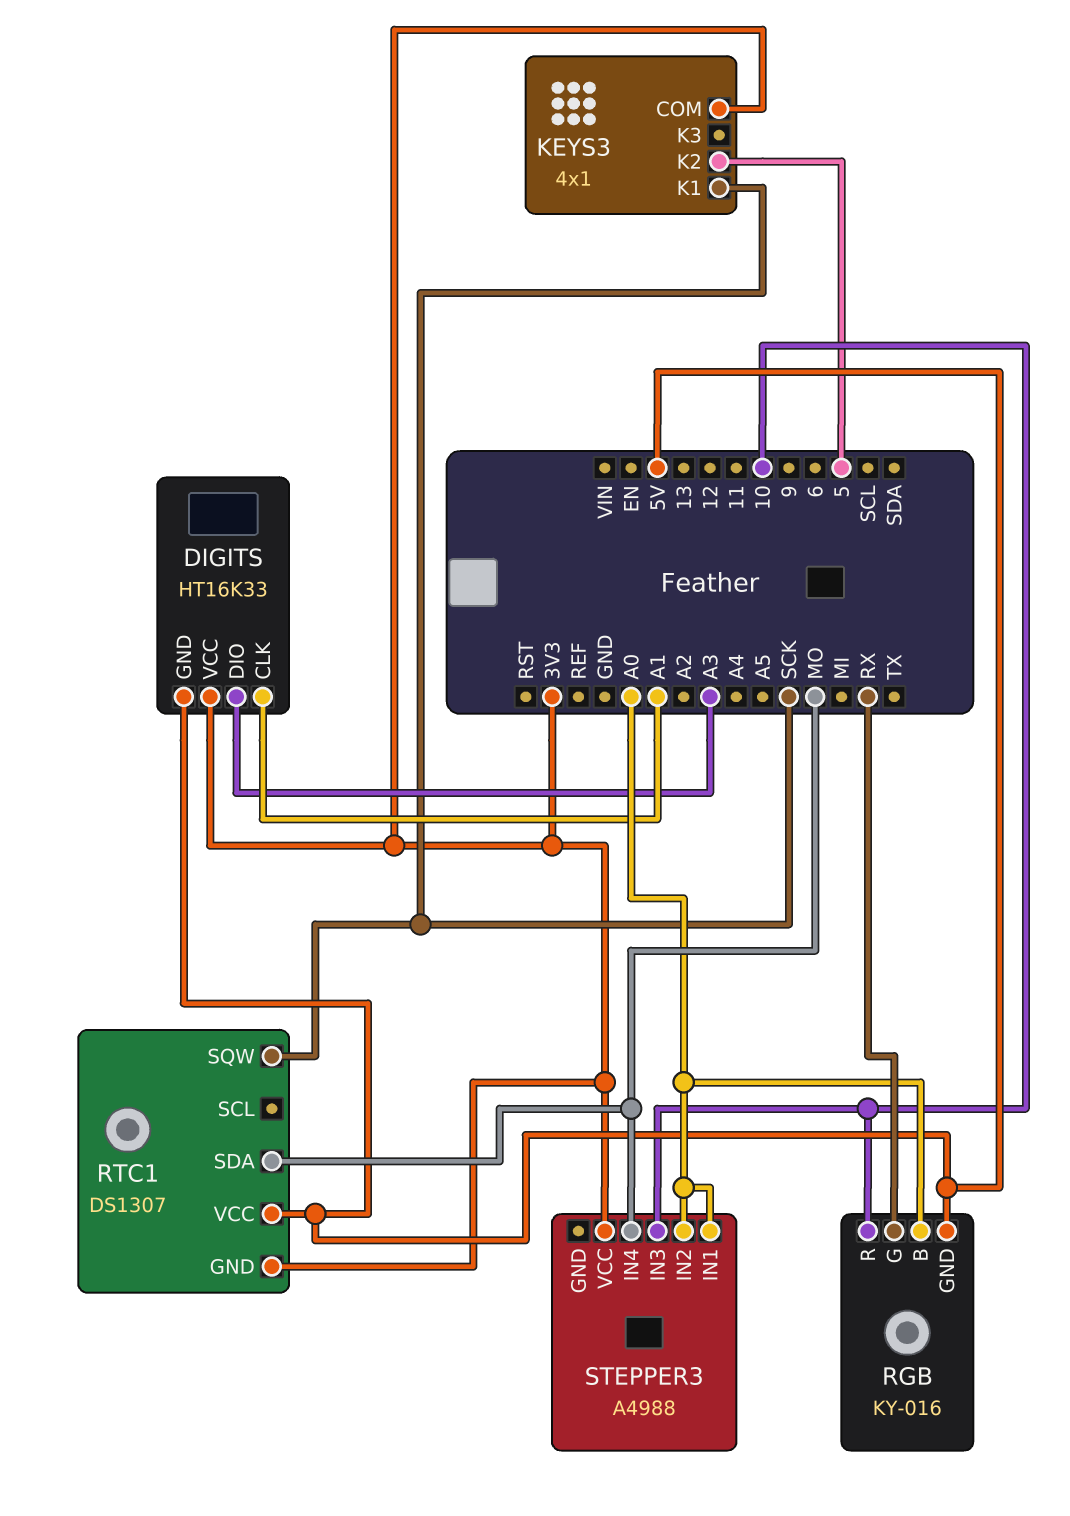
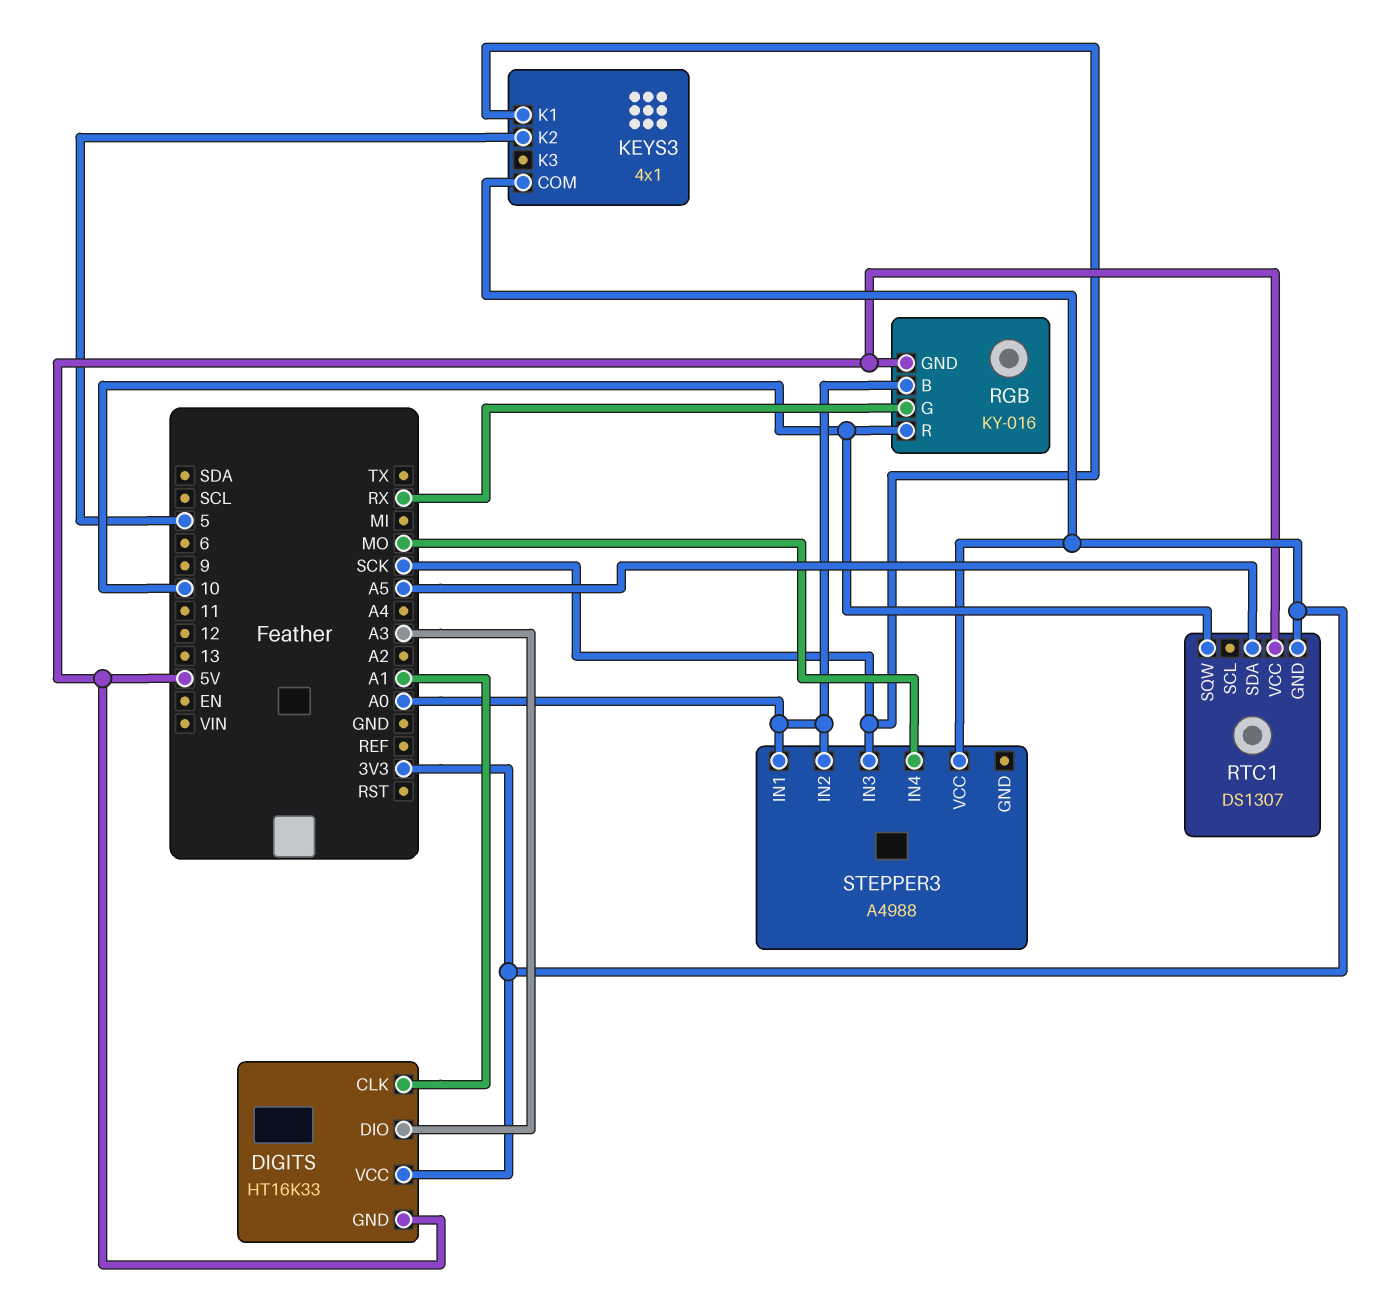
RTC1 pin SDA: MO -> A5
RTC1 pin SQW: SCK -> 10
STEPPER3 pin IN3: 10 -> SCK

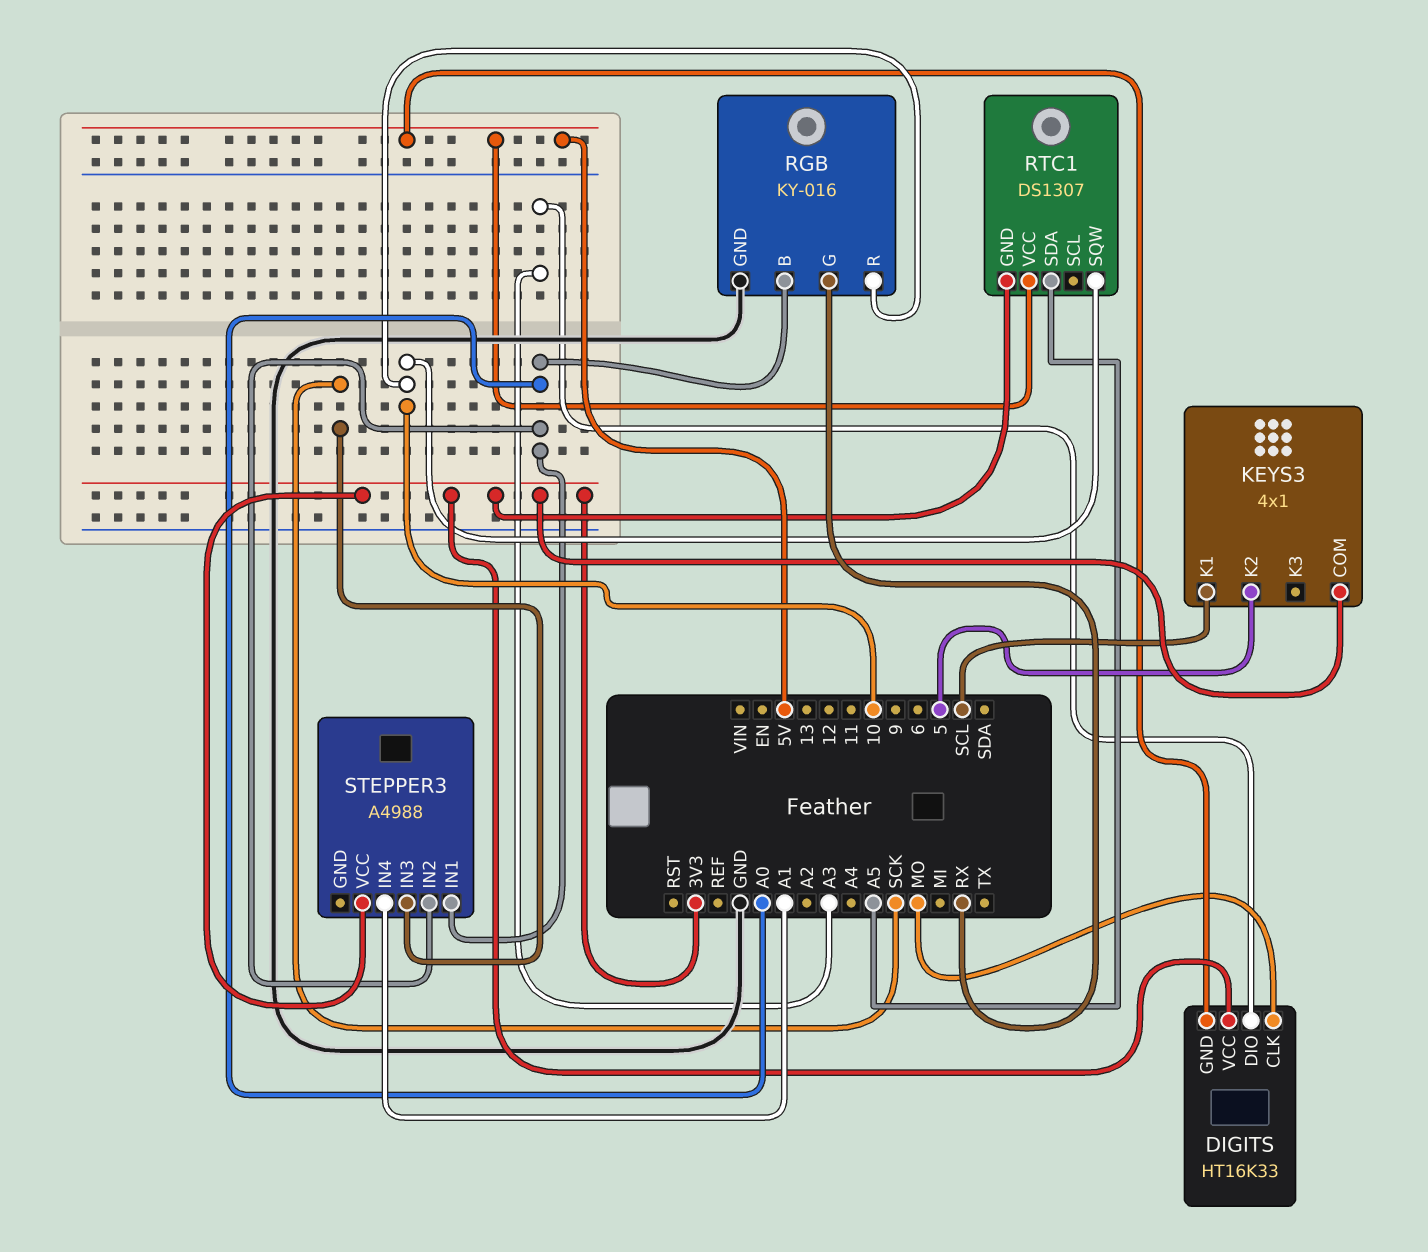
DIGITS pin CLK: A1 -> MO
KEYS3 pin K1: SCK -> SCL
RGB pin GND: 5V -> GND
STEPPER3 pin IN4: MO -> A1

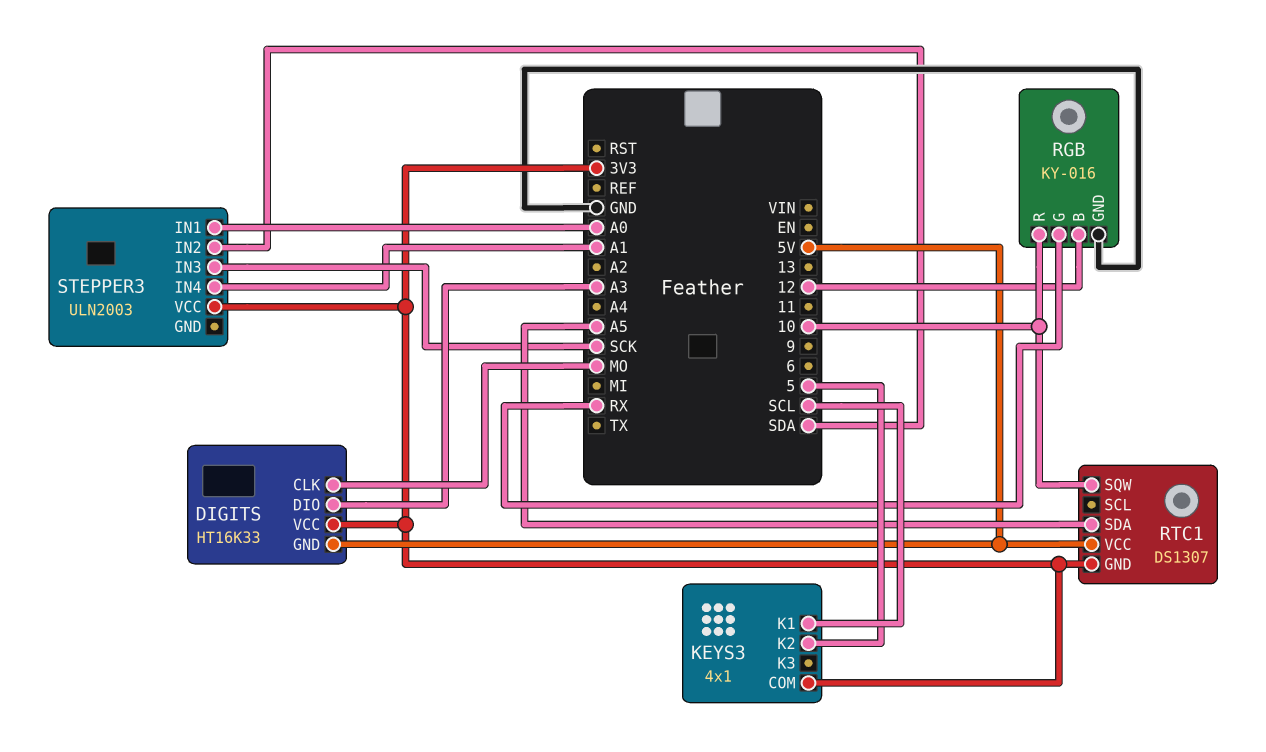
RGB pin B: A0 -> 12
STEPPER3: A4988 -> ULN2003
STEPPER3 pin IN2: A0 -> SDA

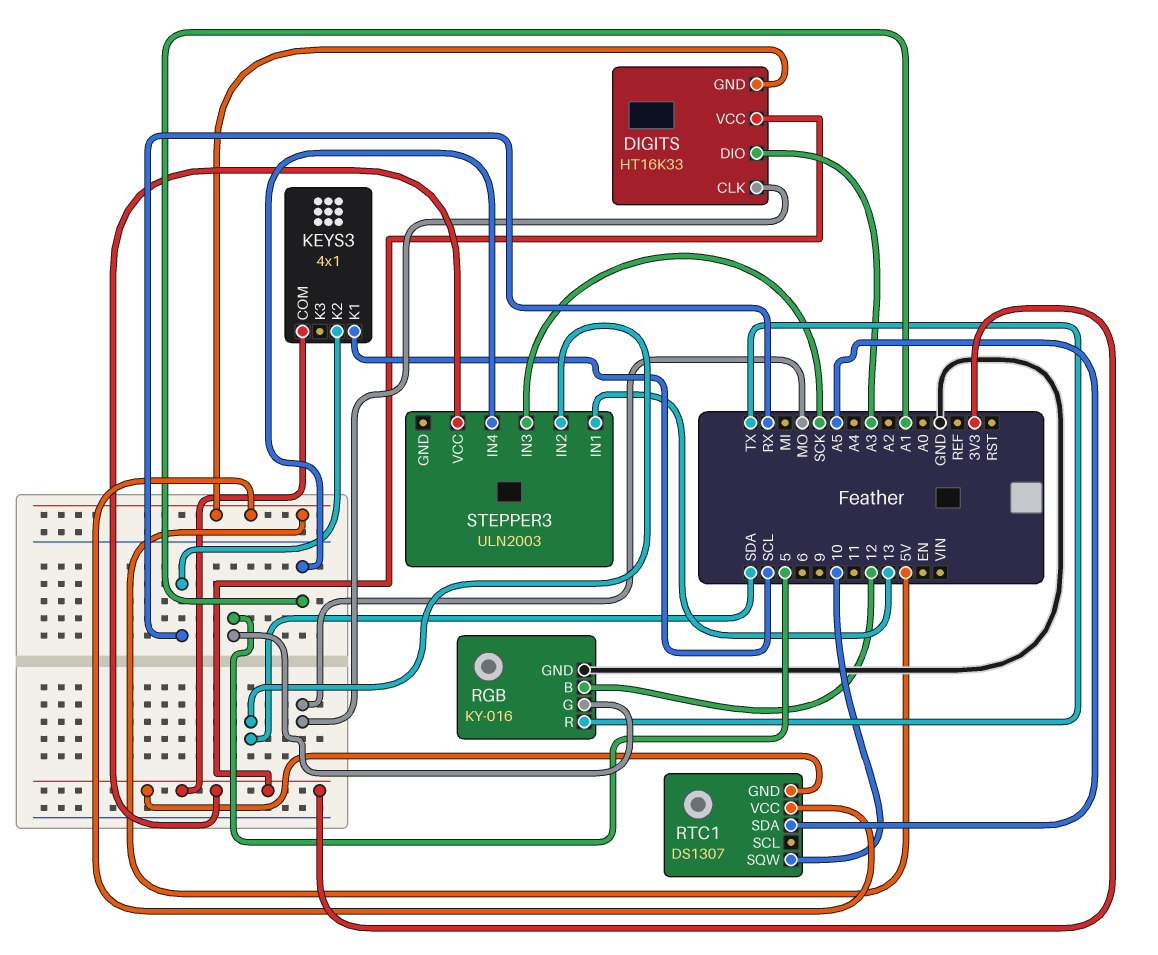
KEYS3 pin K2: 5 -> RX
RGB pin G: RX -> 5
RGB pin R: 10 -> TX
STEPPER3 pin IN1: A0 -> 13

